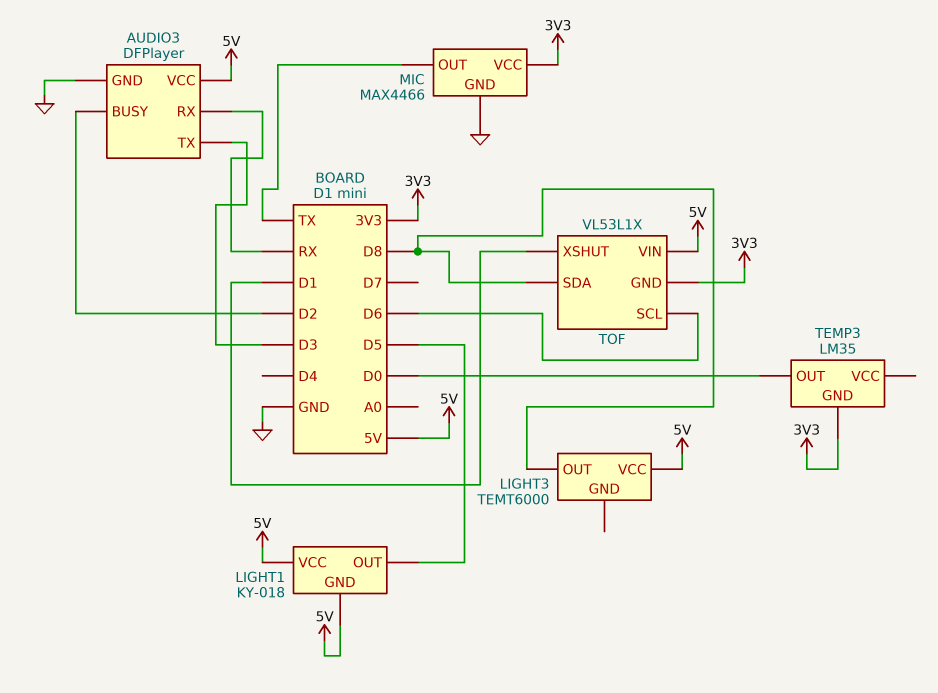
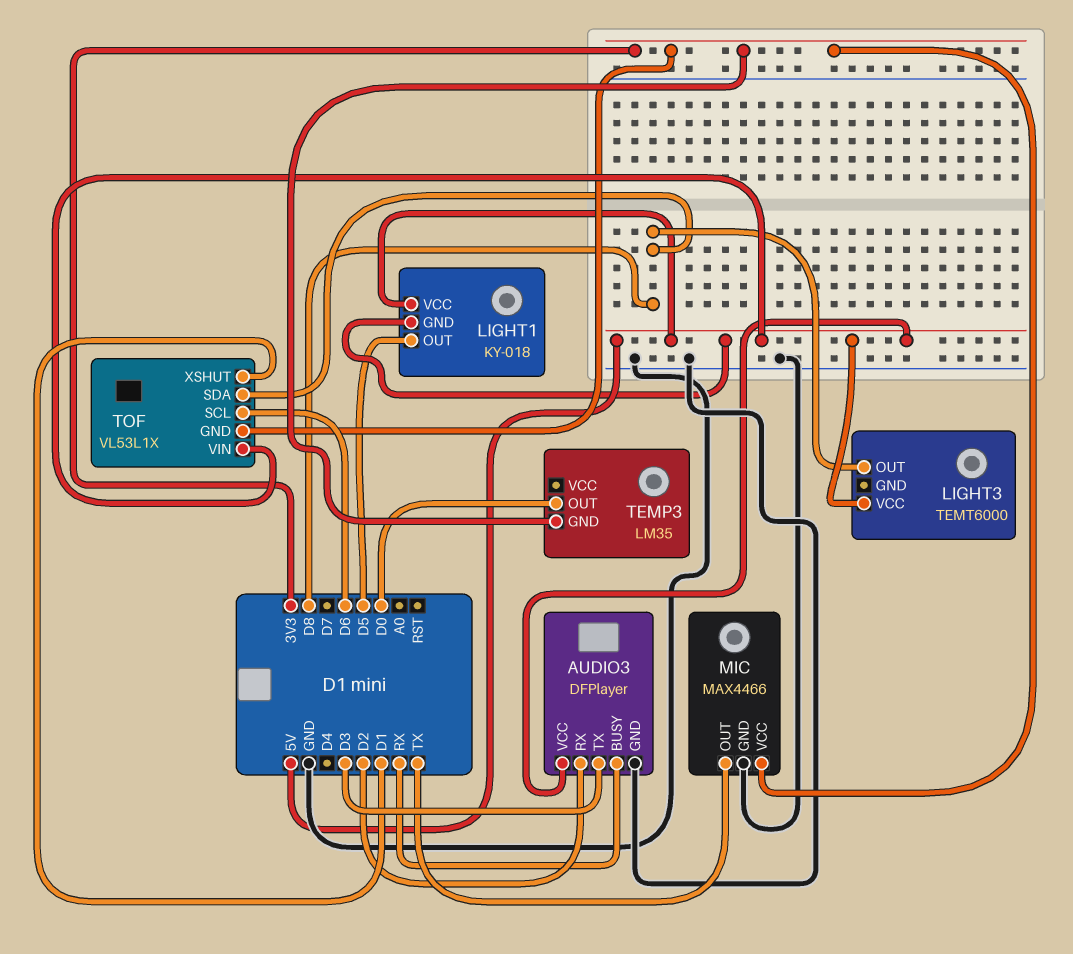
AUDIO3 pin BUSY: D2 -> RX
AUDIO3 pin RX: RX -> D2

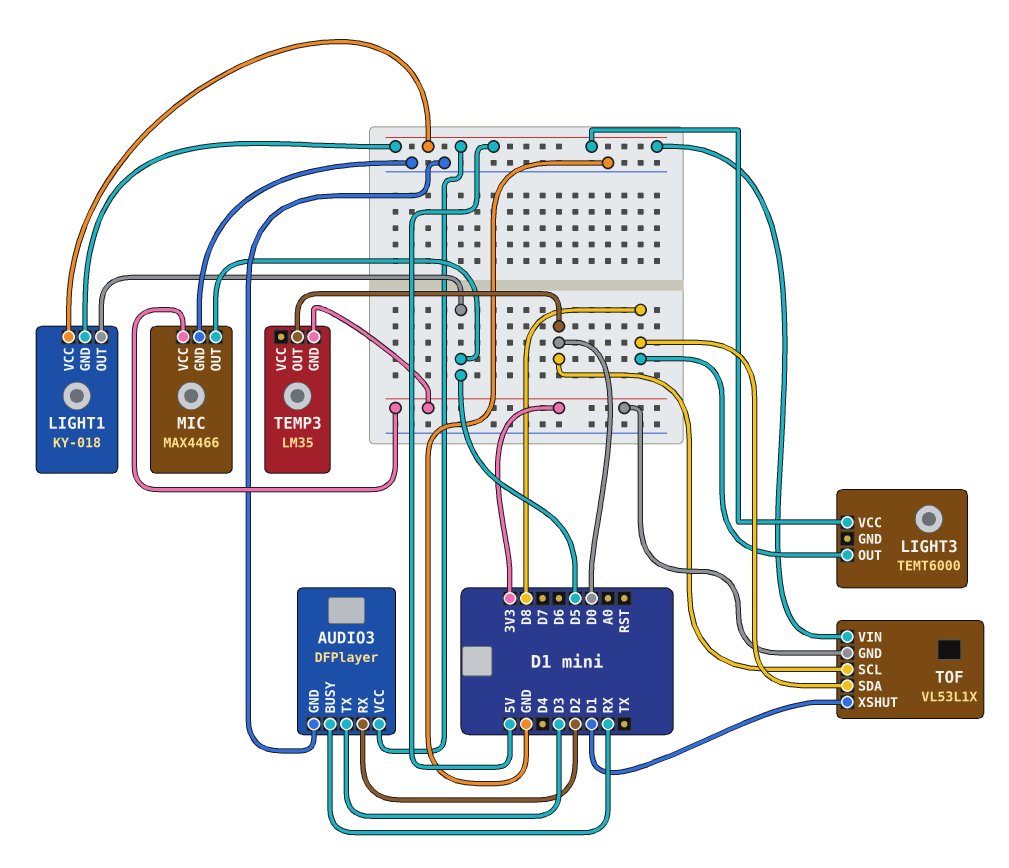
MIC pin OUT: TX -> D5
TOF pin SCL: D6 -> D0

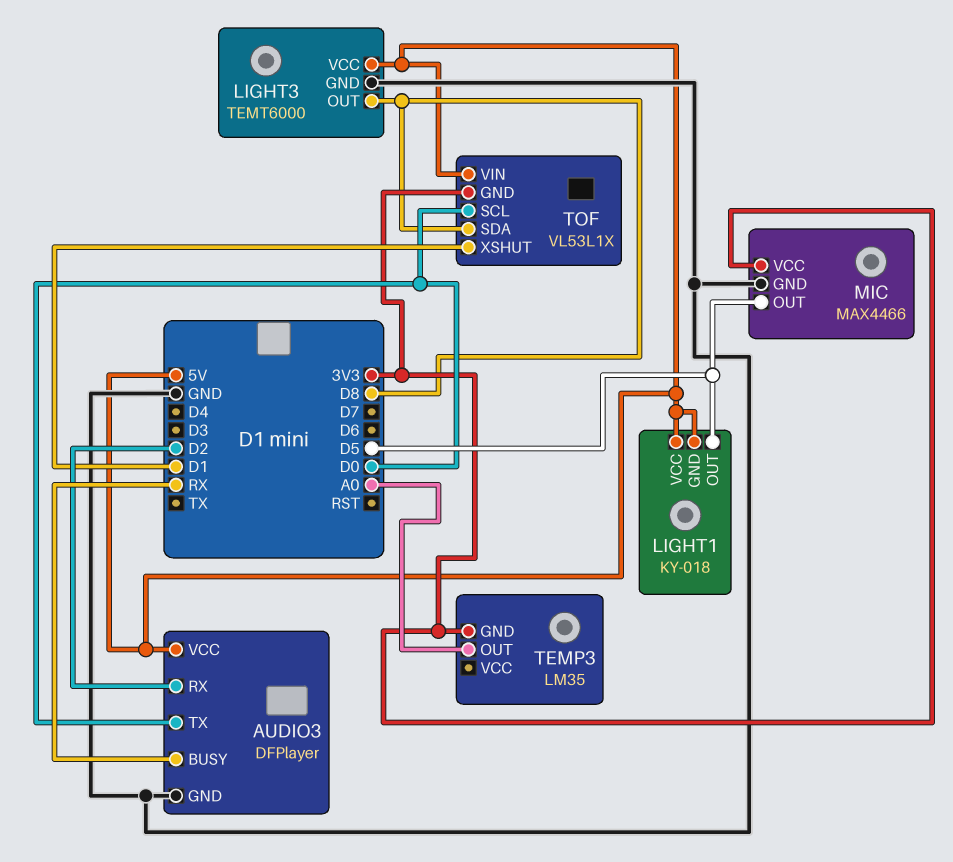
AUDIO3 pin TX: D3 -> D0
LIGHT3 pin GND: none -> GND
TEMP3 pin OUT: D0 -> A0

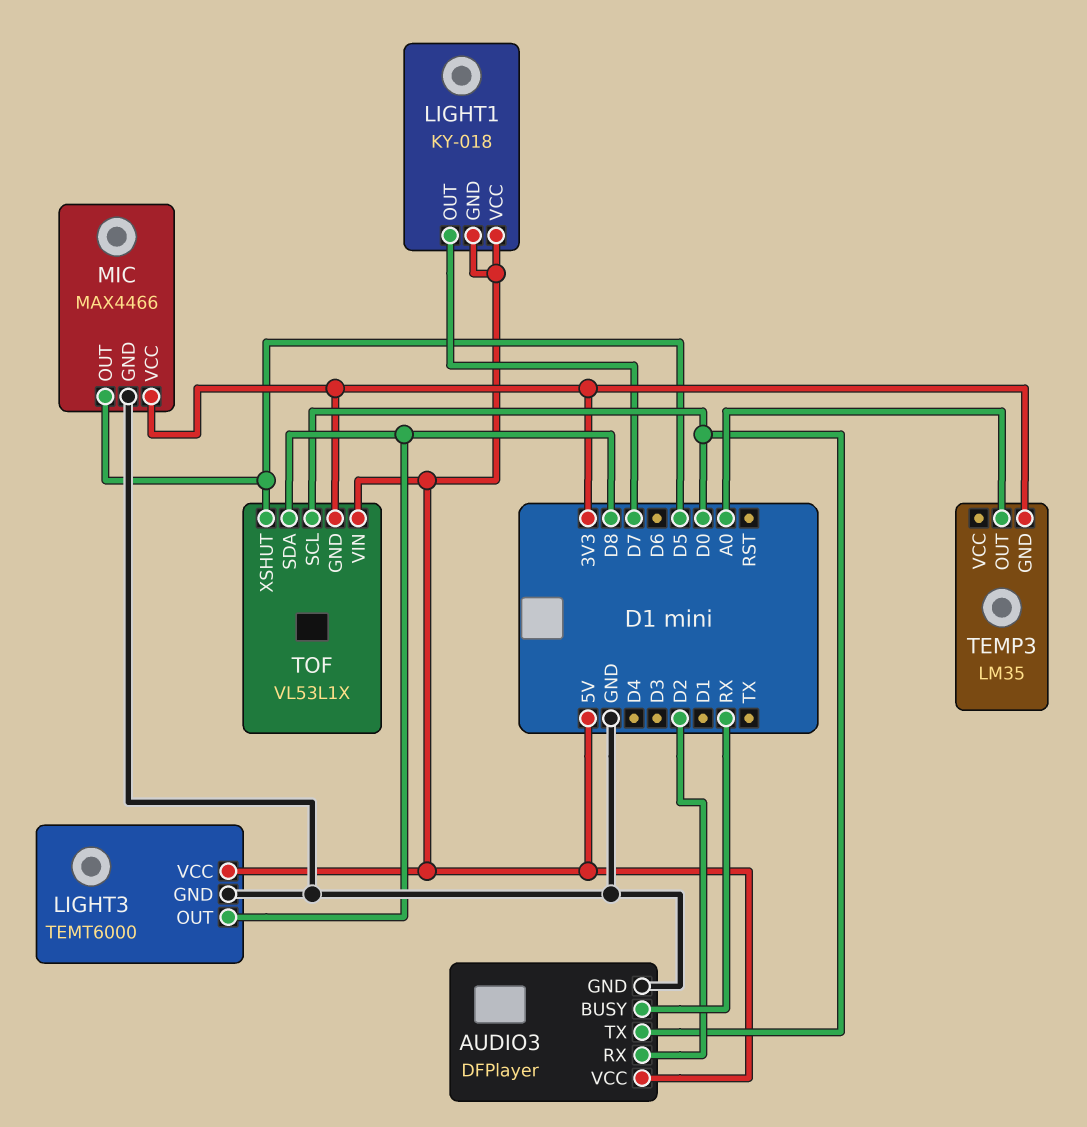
LIGHT1 pin OUT: D5 -> D7
TOF pin XSHUT: D1 -> D5

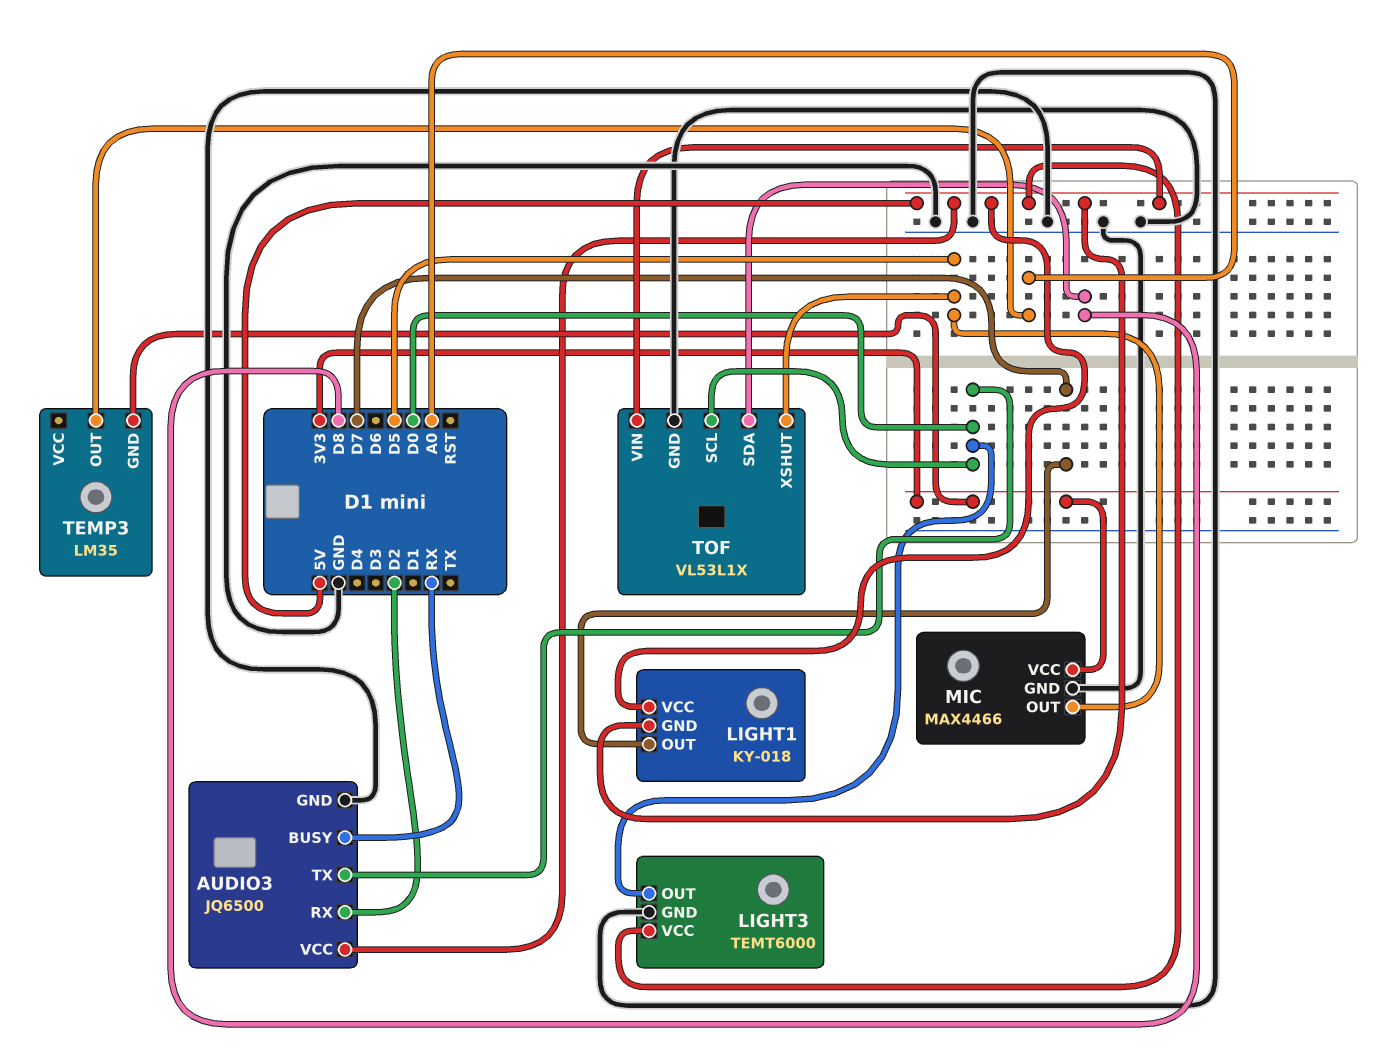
AUDIO3: DFPlayer -> JQ6500
LIGHT3 pin OUT: D8 -> D0
TOF pin GND: 3V3 -> GND

